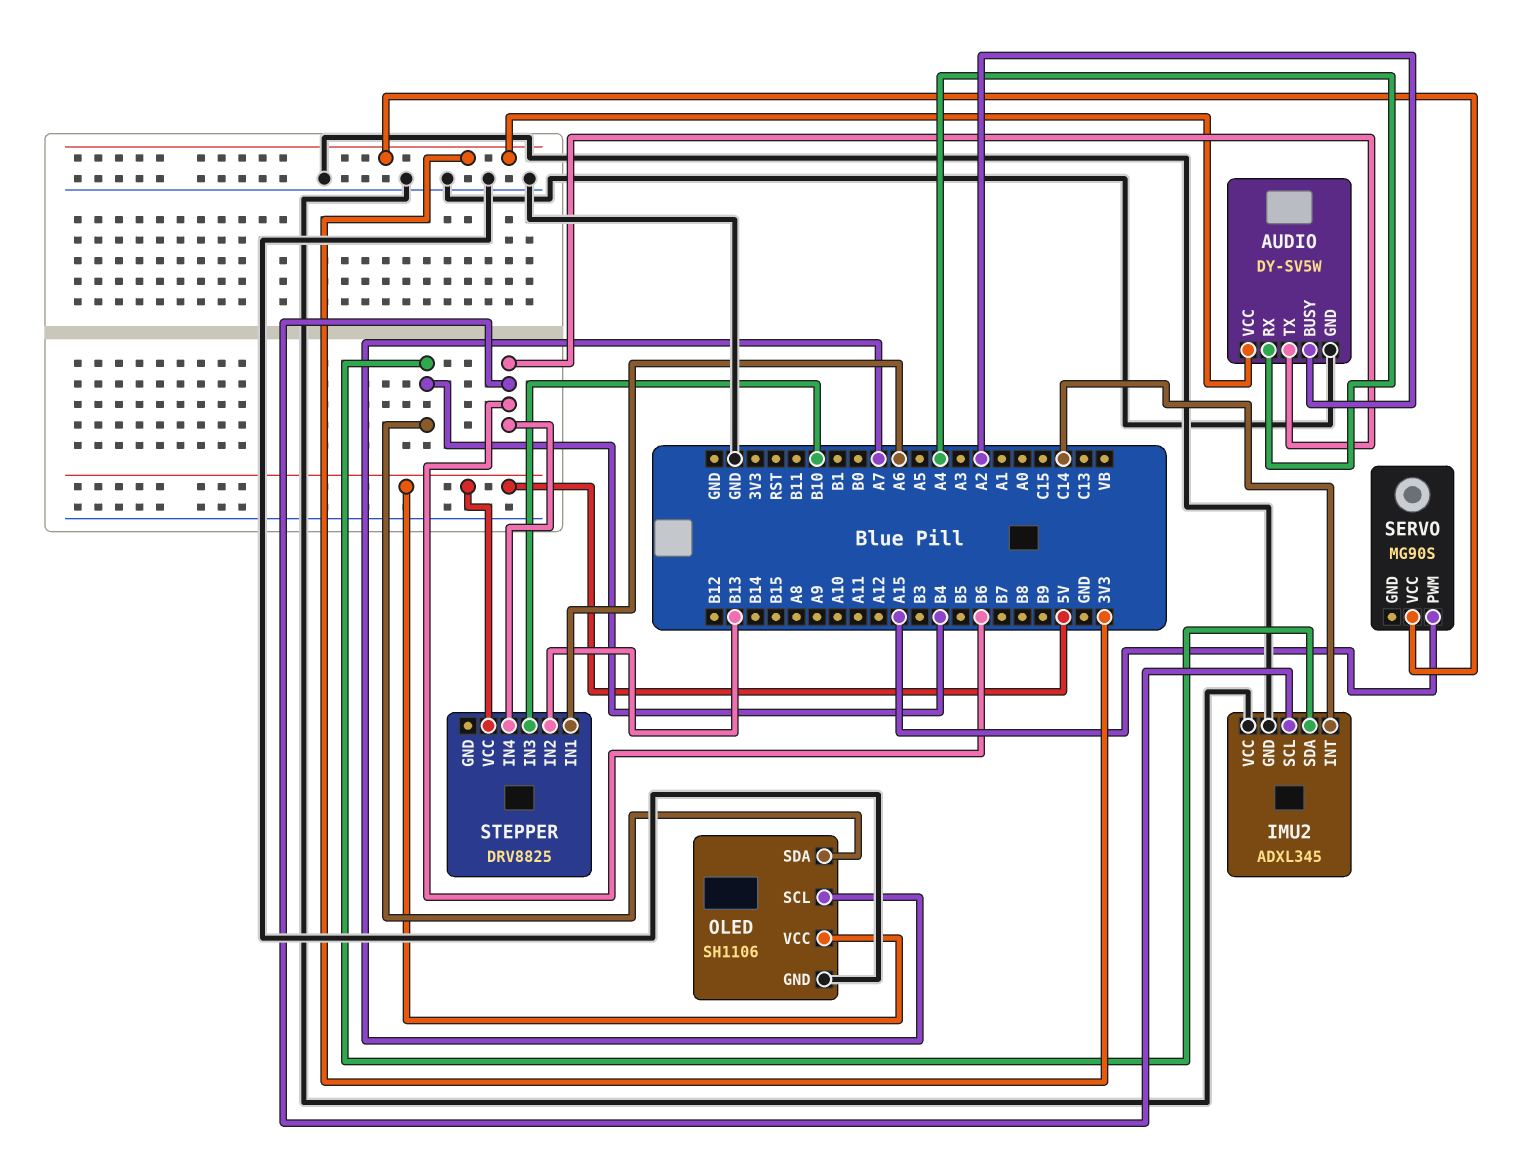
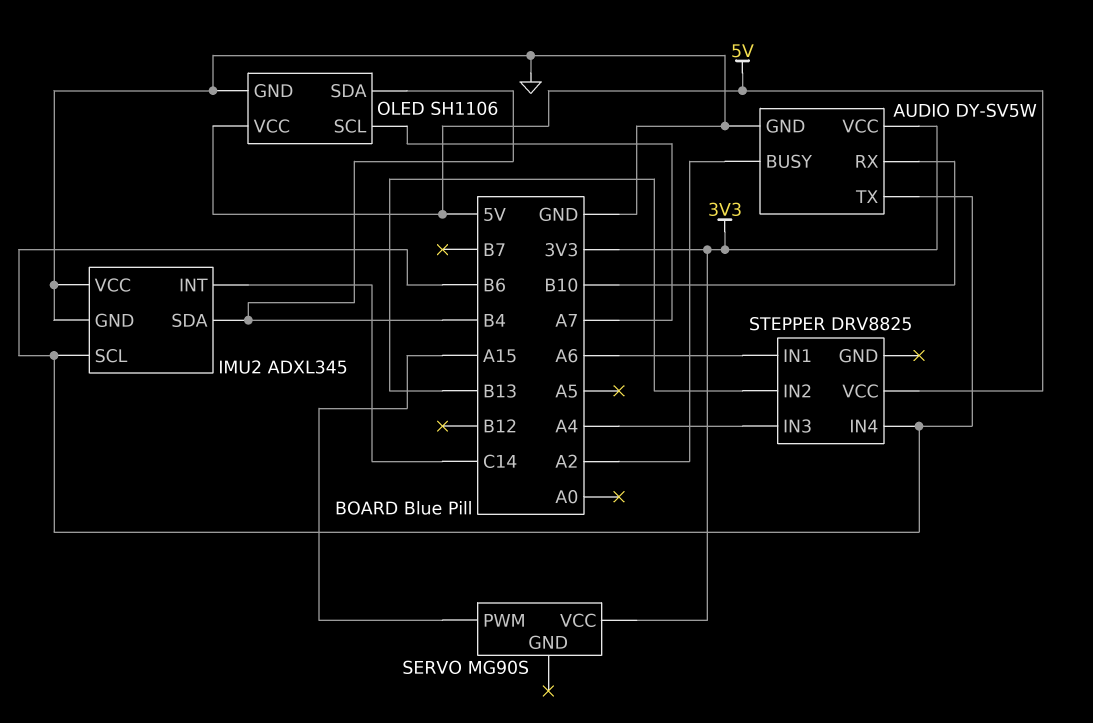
AUDIO pin RX: A4 -> B10
STEPPER pin IN3: B10 -> A4

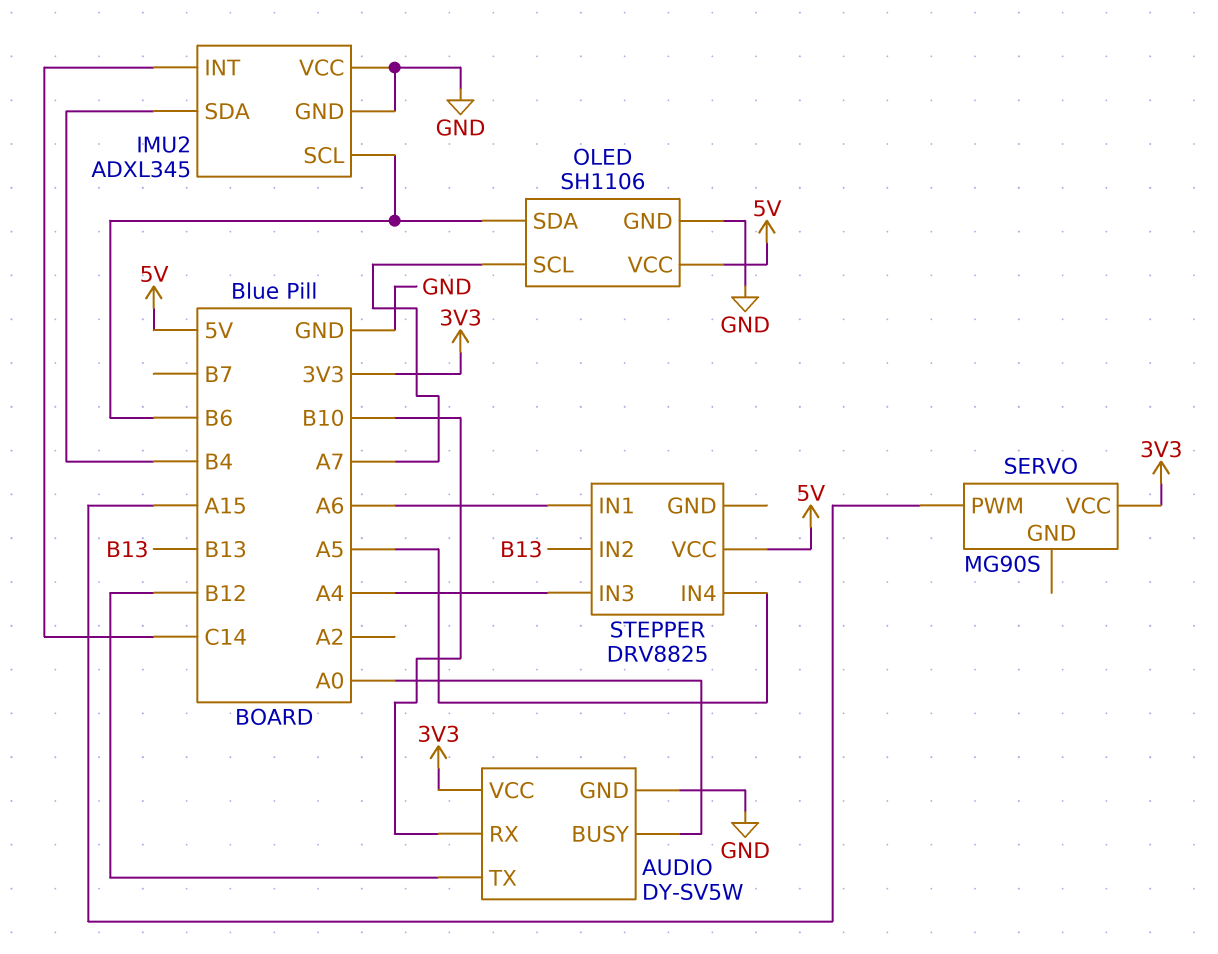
AUDIO pin BUSY: A2 -> A0
AUDIO pin TX: B6 -> B12
OLED pin SDA: B4 -> B6
STEPPER pin IN4: B6 -> A5

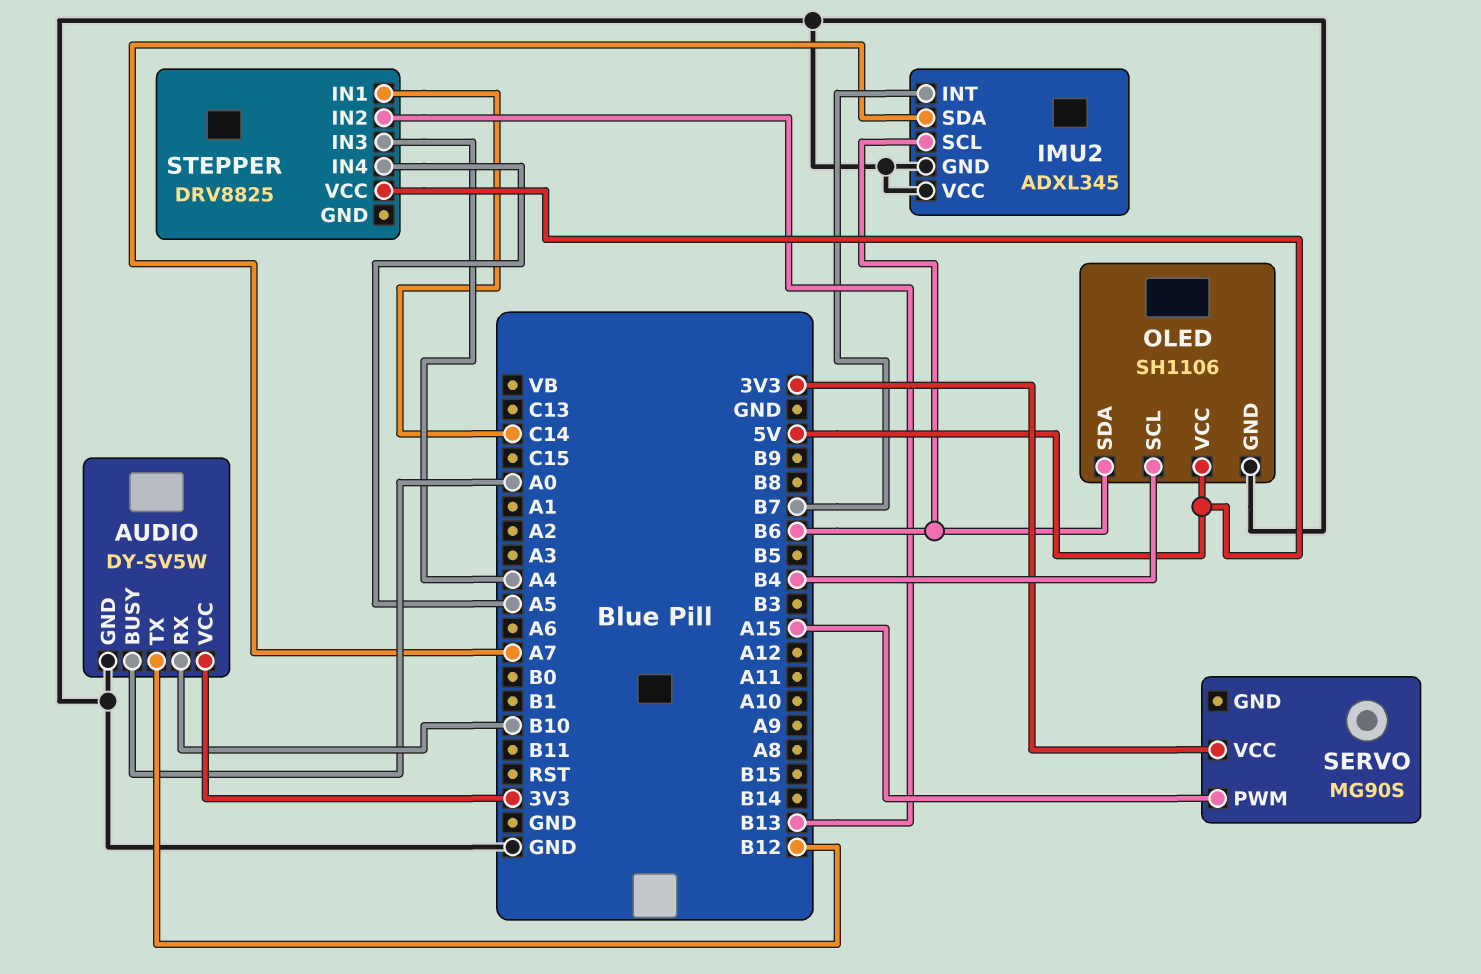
IMU2 pin INT: C14 -> B7
IMU2 pin SDA: B4 -> A7
OLED pin SCL: A7 -> B4
STEPPER pin IN1: A6 -> C14

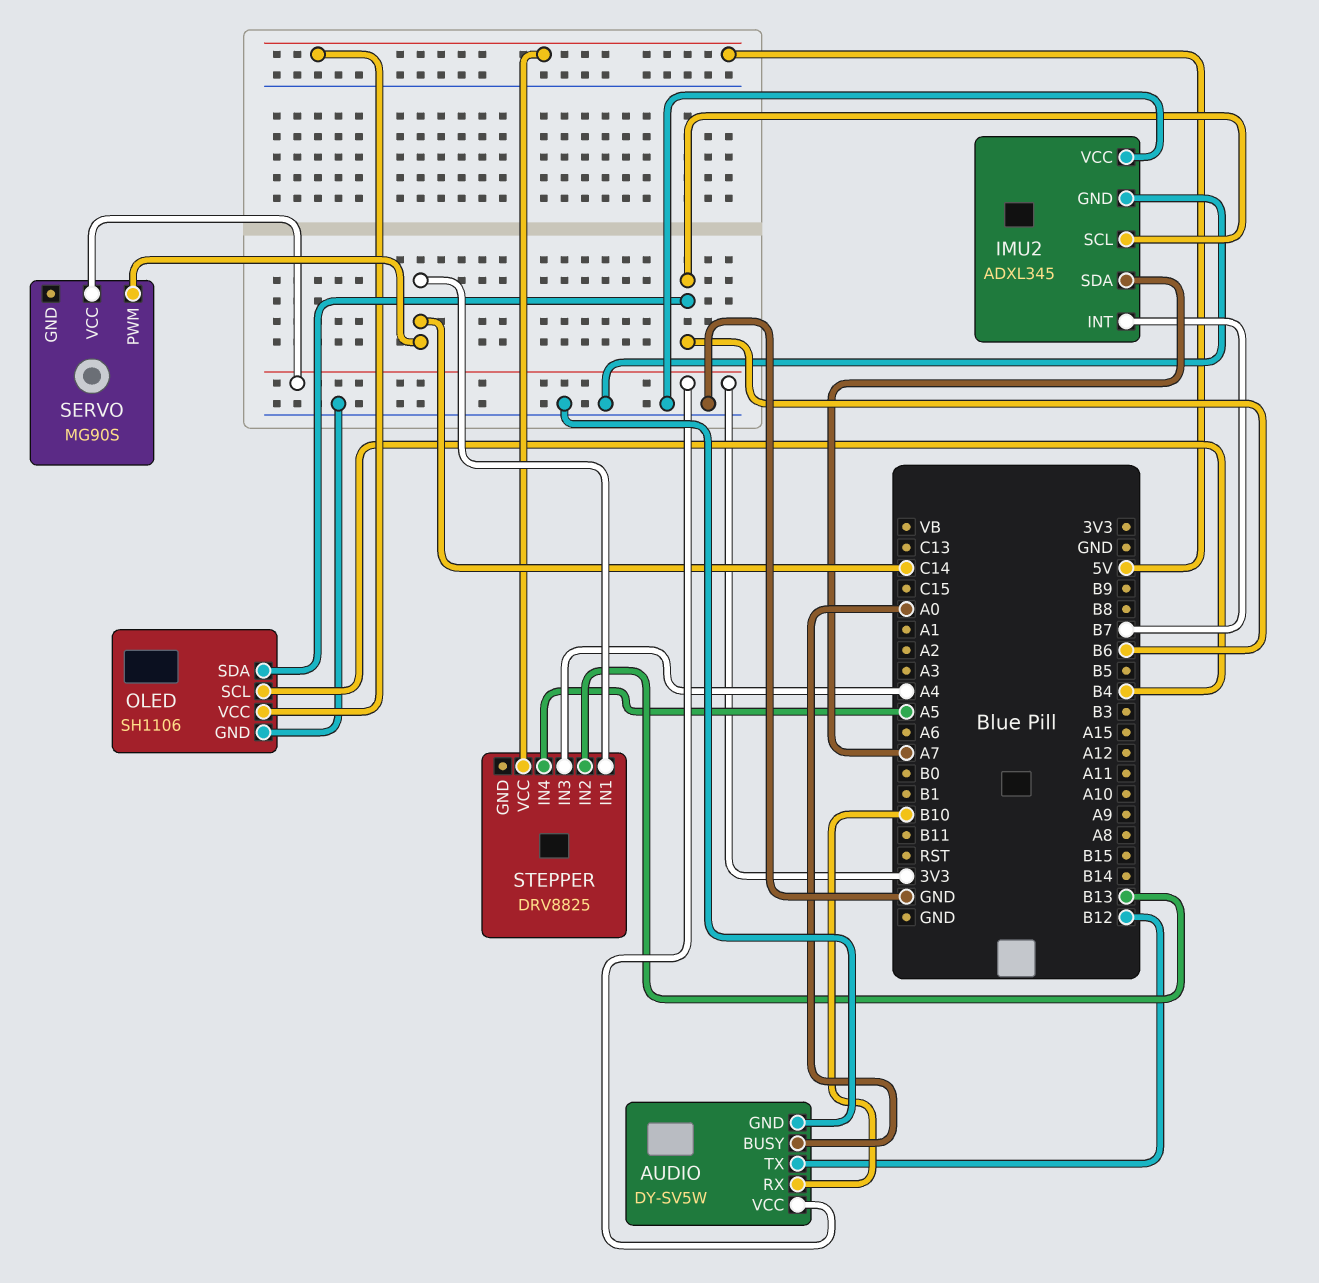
SERVO pin PWM: A15 -> C14

